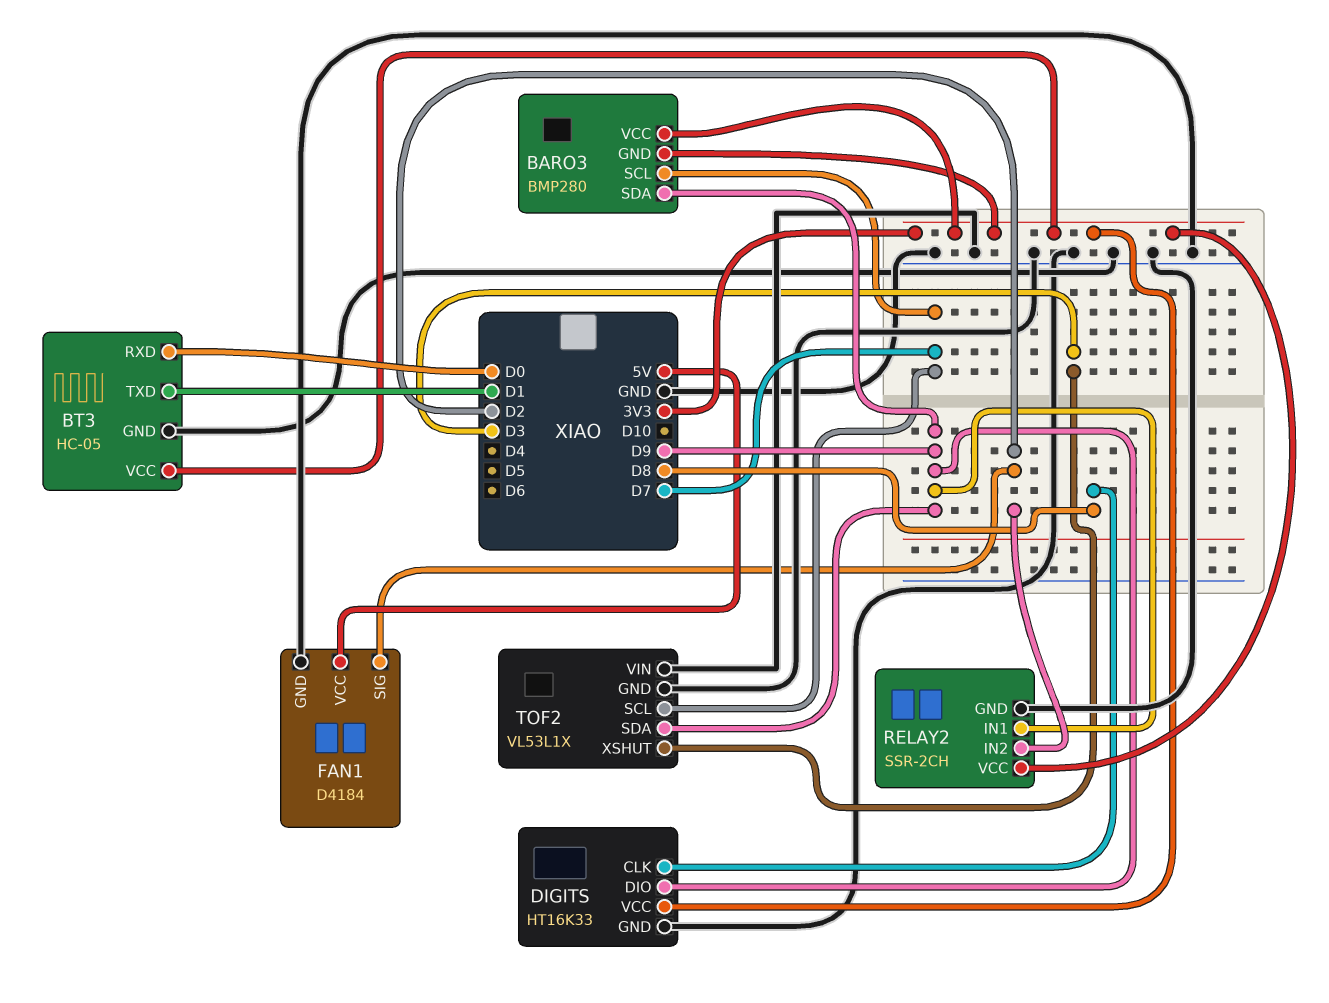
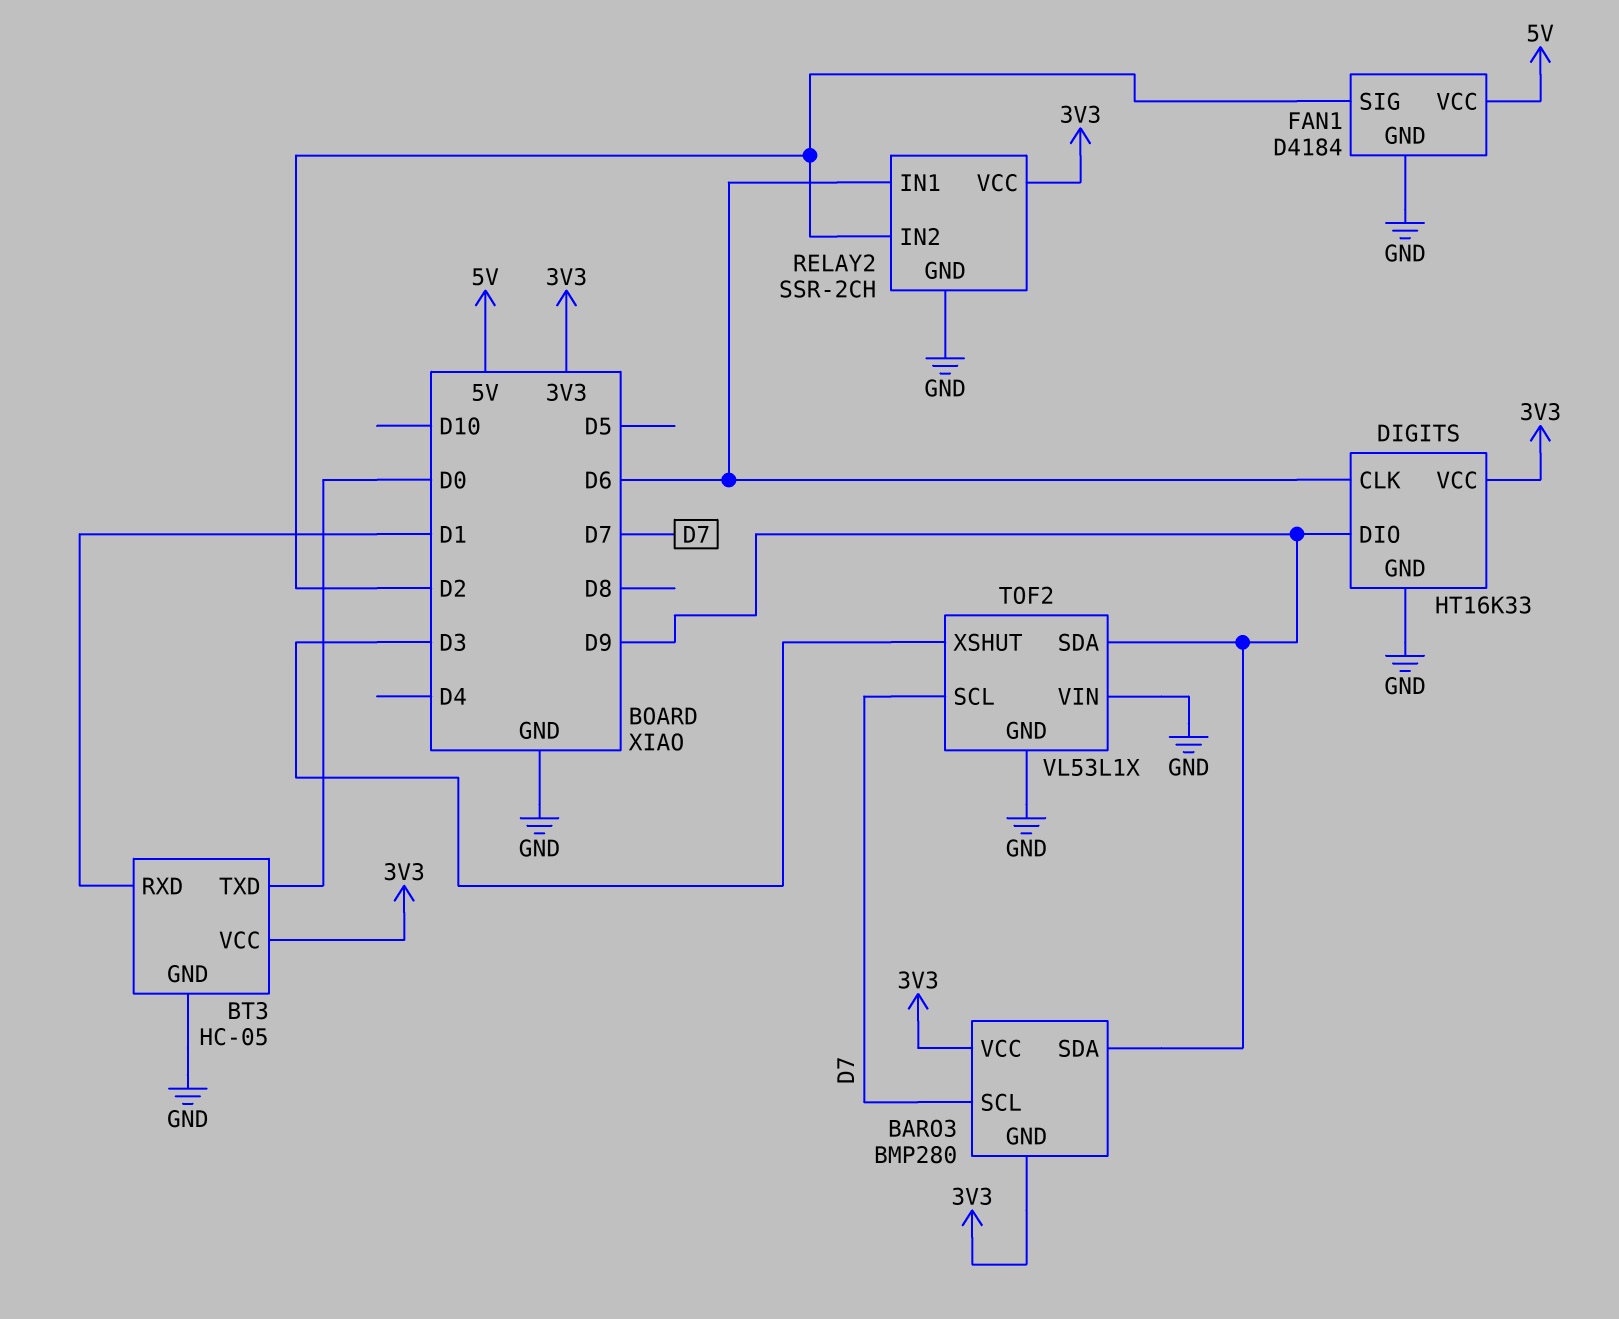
BT3 pin RXD: D0 -> D1
BT3 pin TXD: D1 -> D0
DIGITS pin CLK: D8 -> D6
RELAY2 pin IN1: D9 -> D6

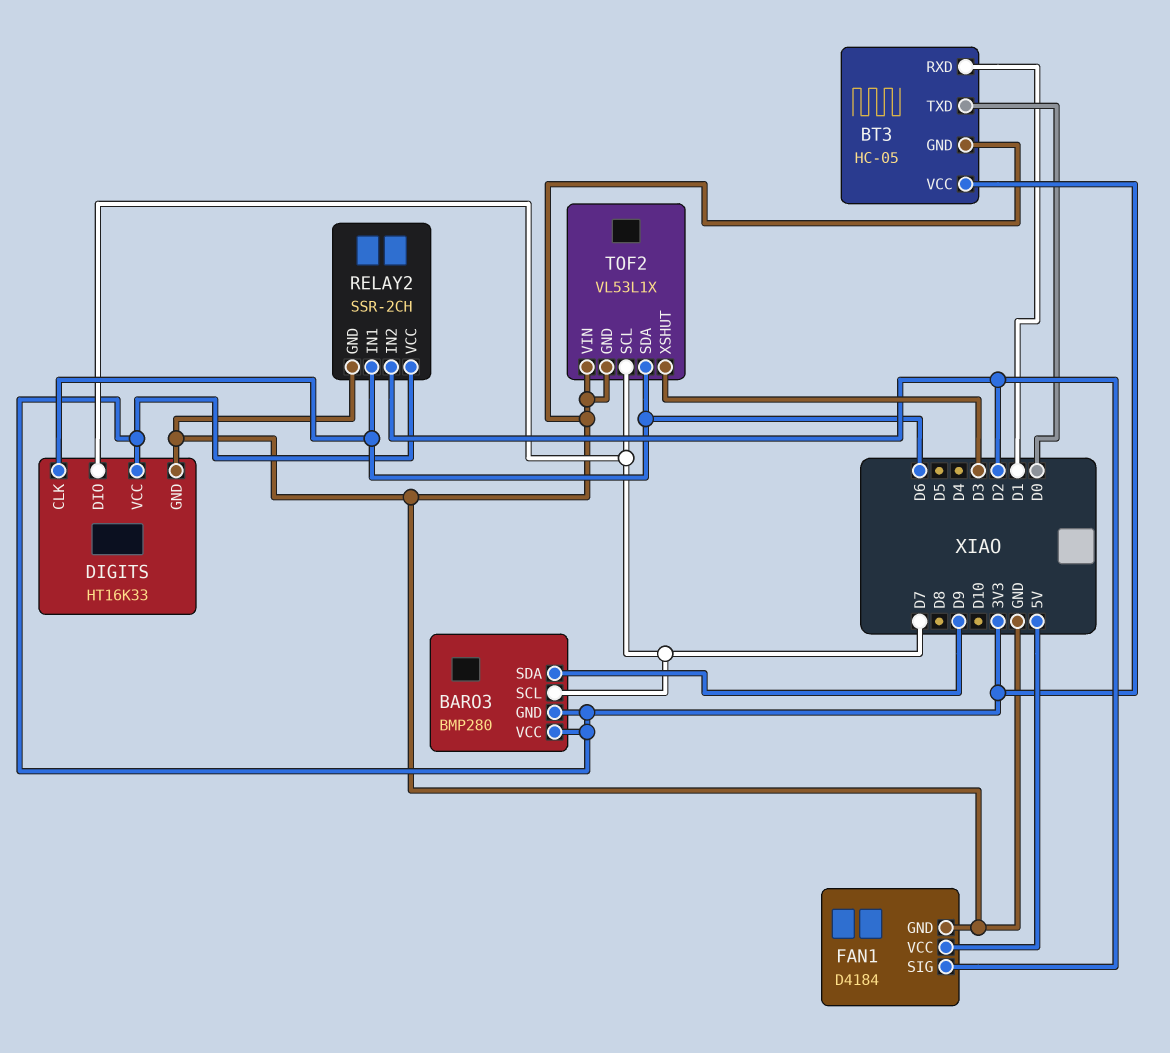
DIGITS pin DIO: D9 -> D7
TOF2 pin SDA: D9 -> D6

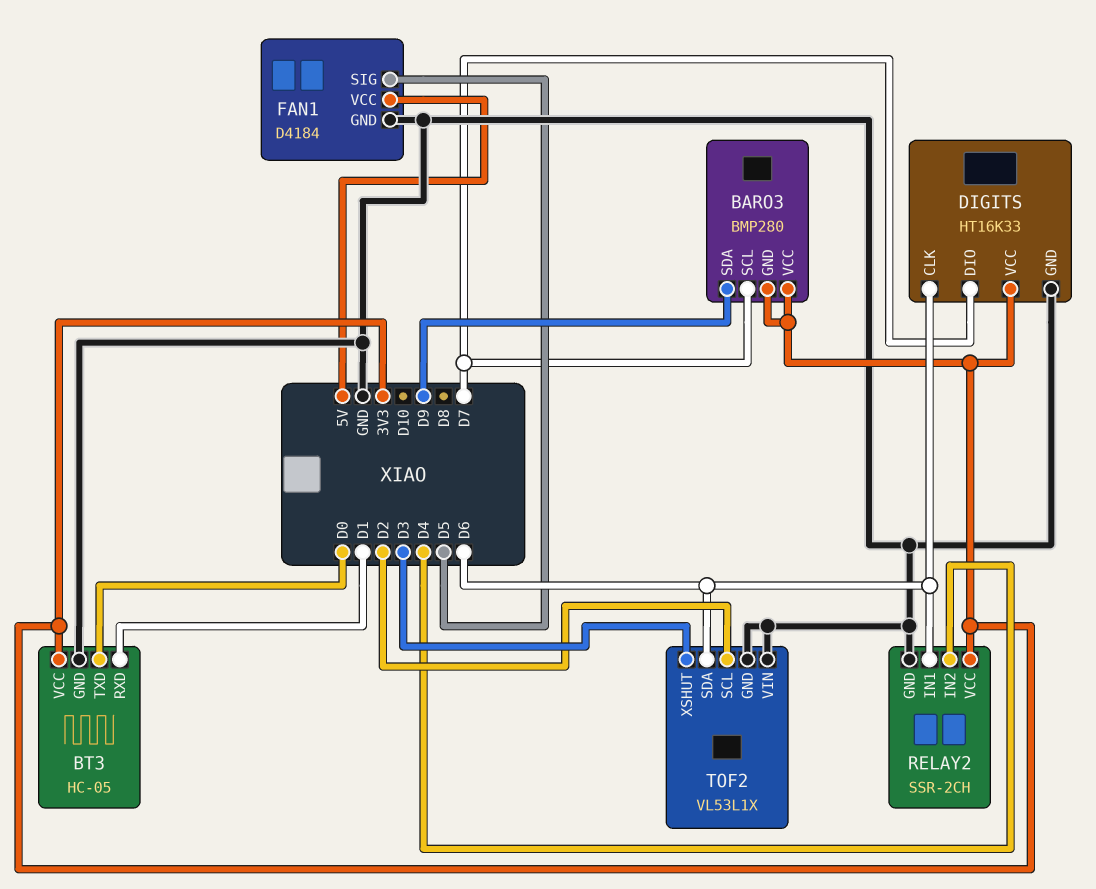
FAN1 pin SIG: D2 -> D5
RELAY2 pin IN2: D2 -> D4
TOF2 pin SCL: D7 -> D2

